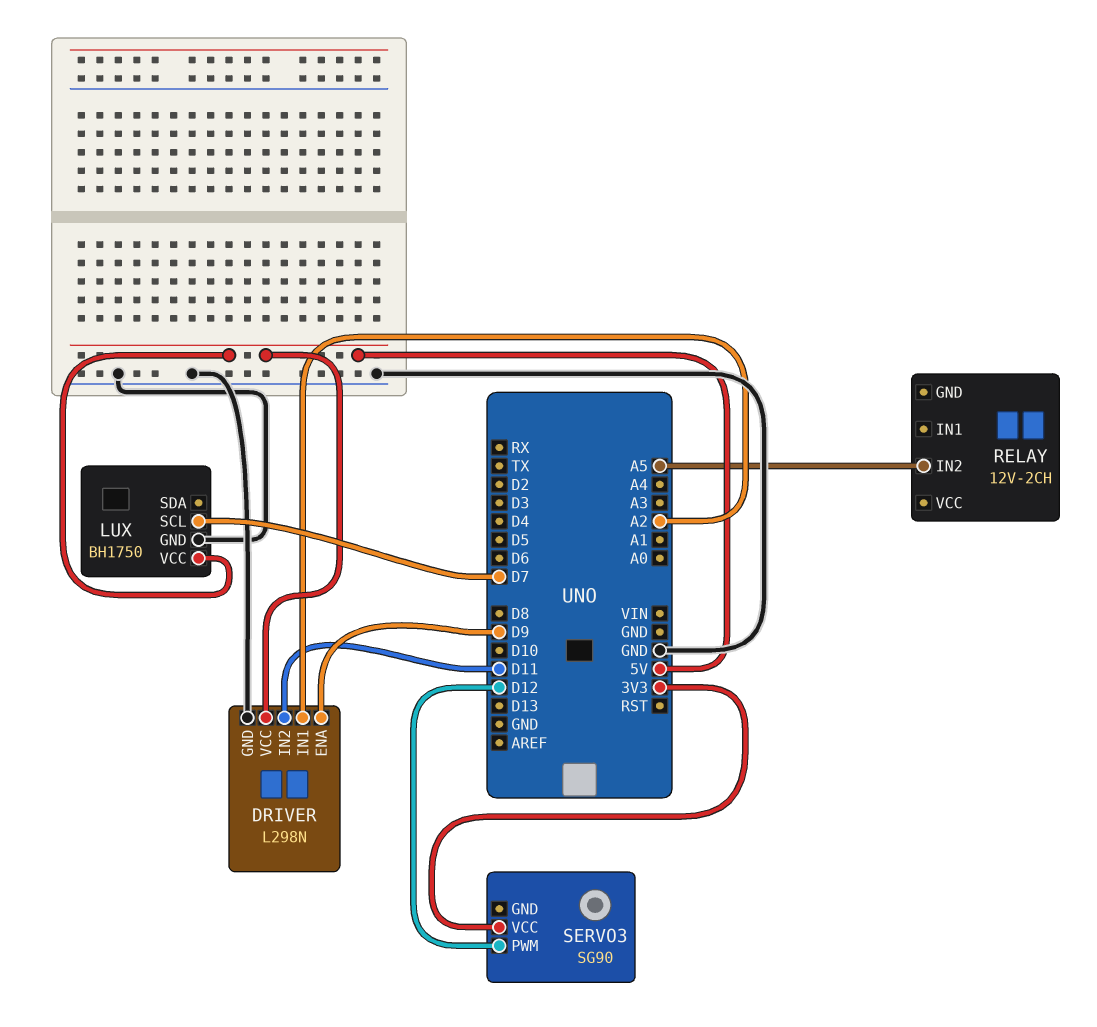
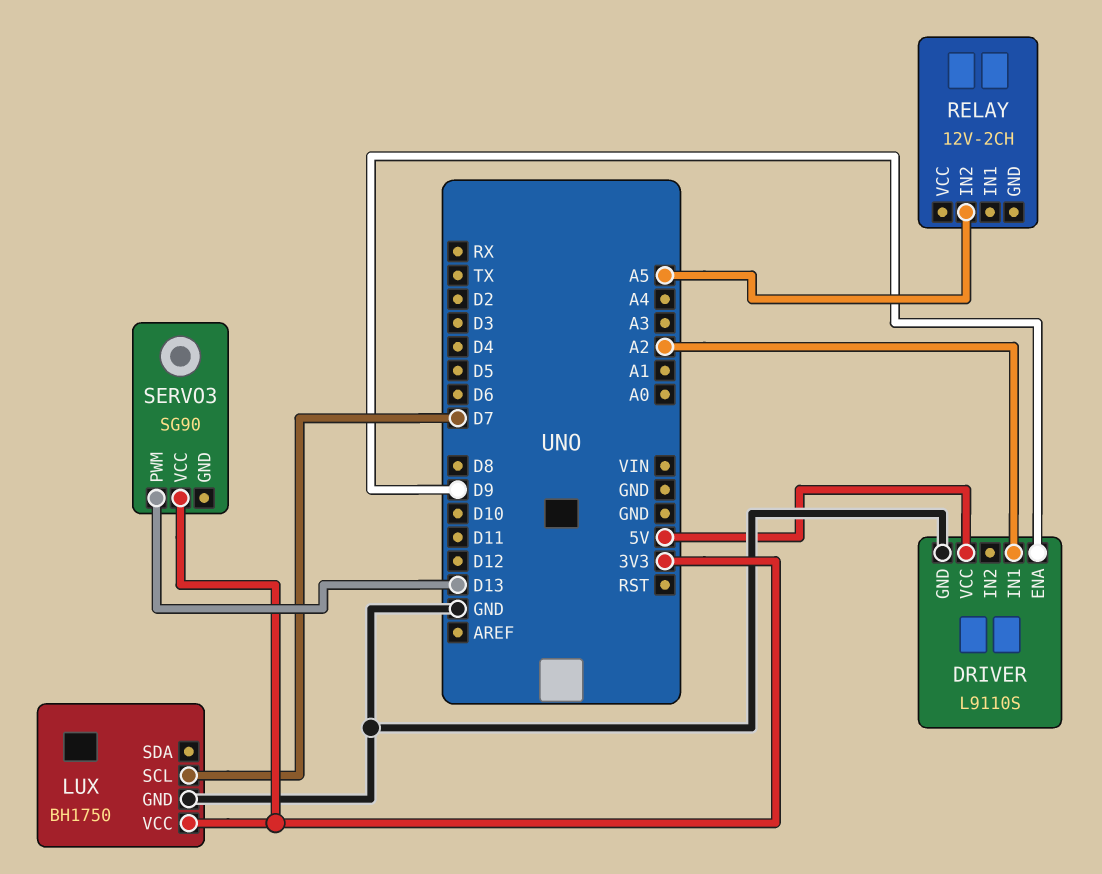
DRIVER: L298N -> L9110S
DRIVER pin IN2: D11 -> none
LUX pin VCC: 5V -> 3V3
SERVO3 pin PWM: D12 -> D13

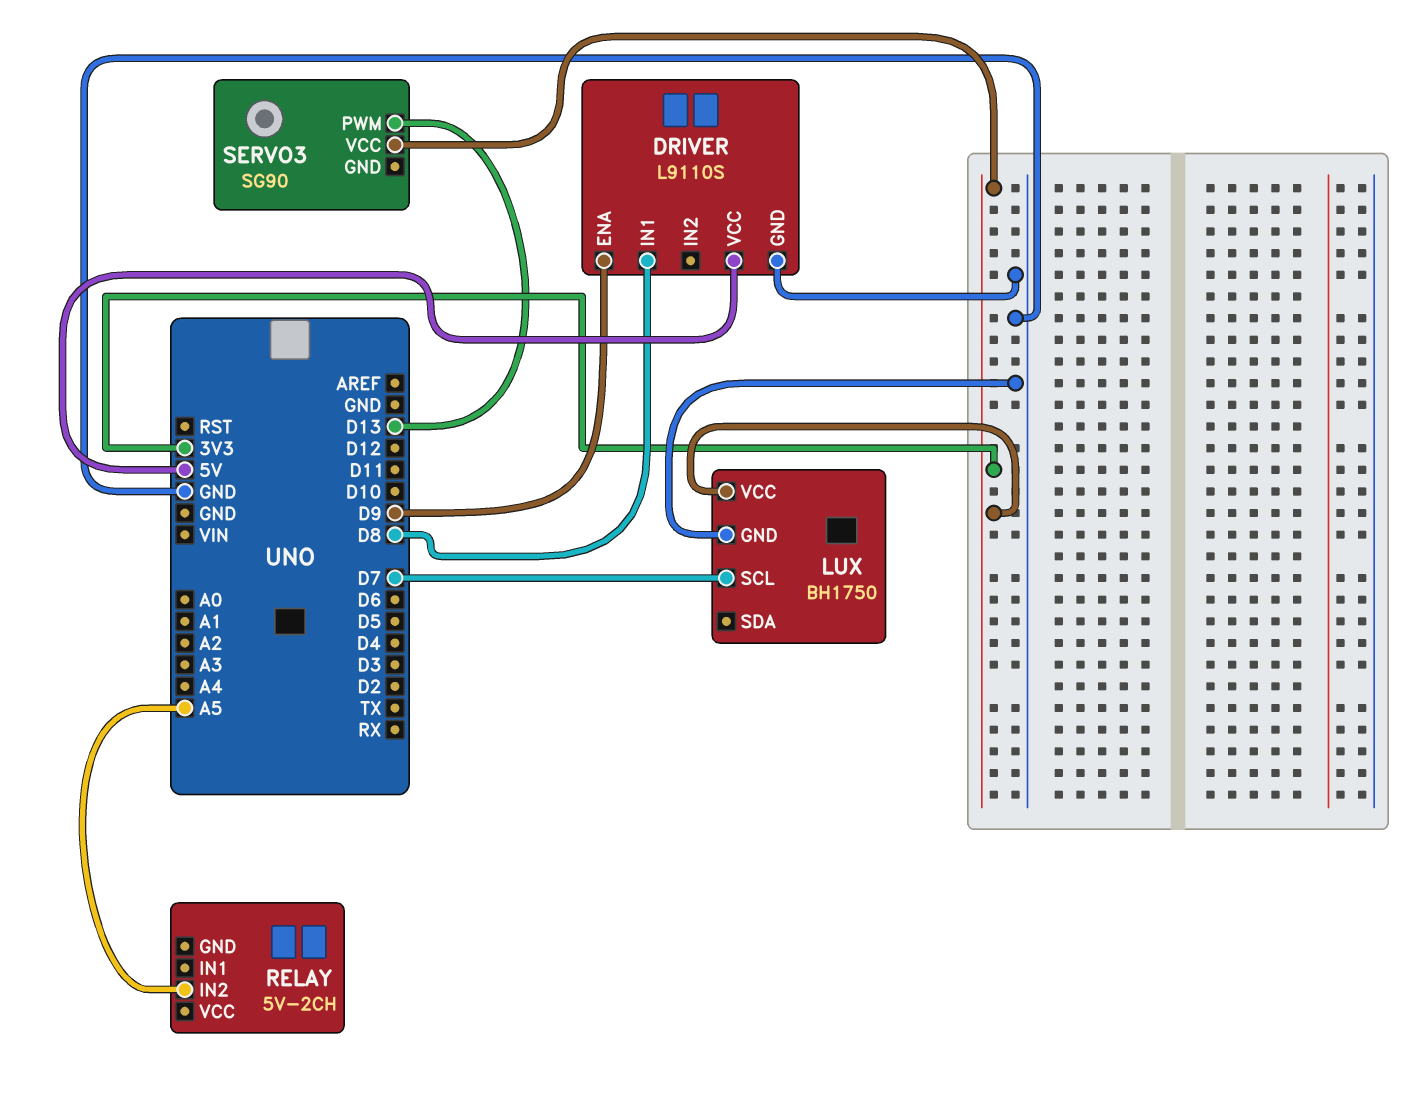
DRIVER pin IN1: A2 -> D8
RELAY: 12V-2CH -> 5V-2CH

